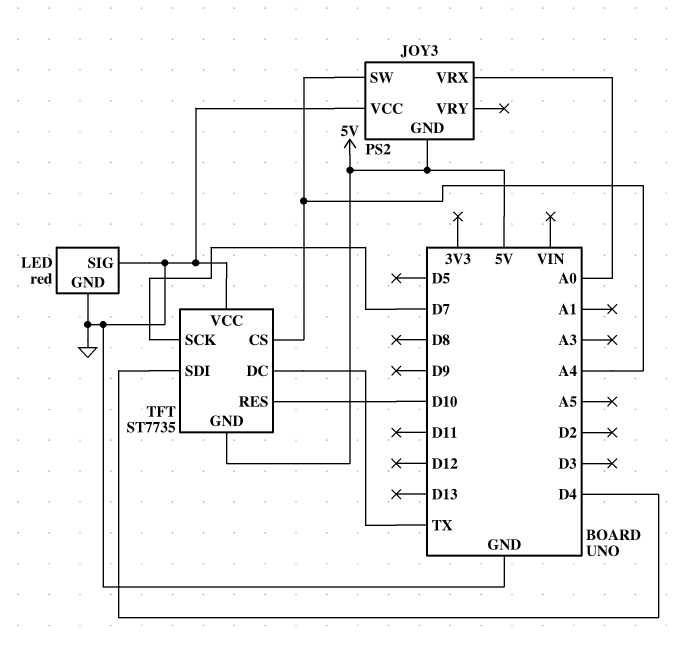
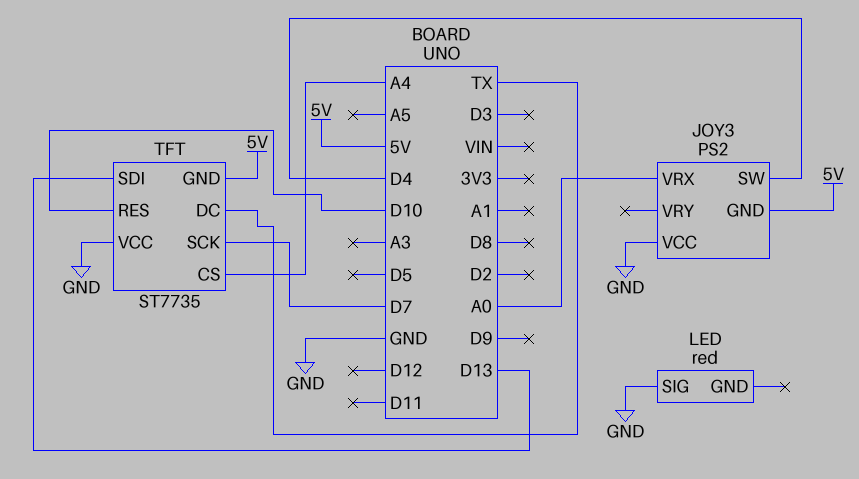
JOY3 pin SW: A4 -> D4
LED pin GND: GND -> none
TFT pin SDI: D4 -> D13

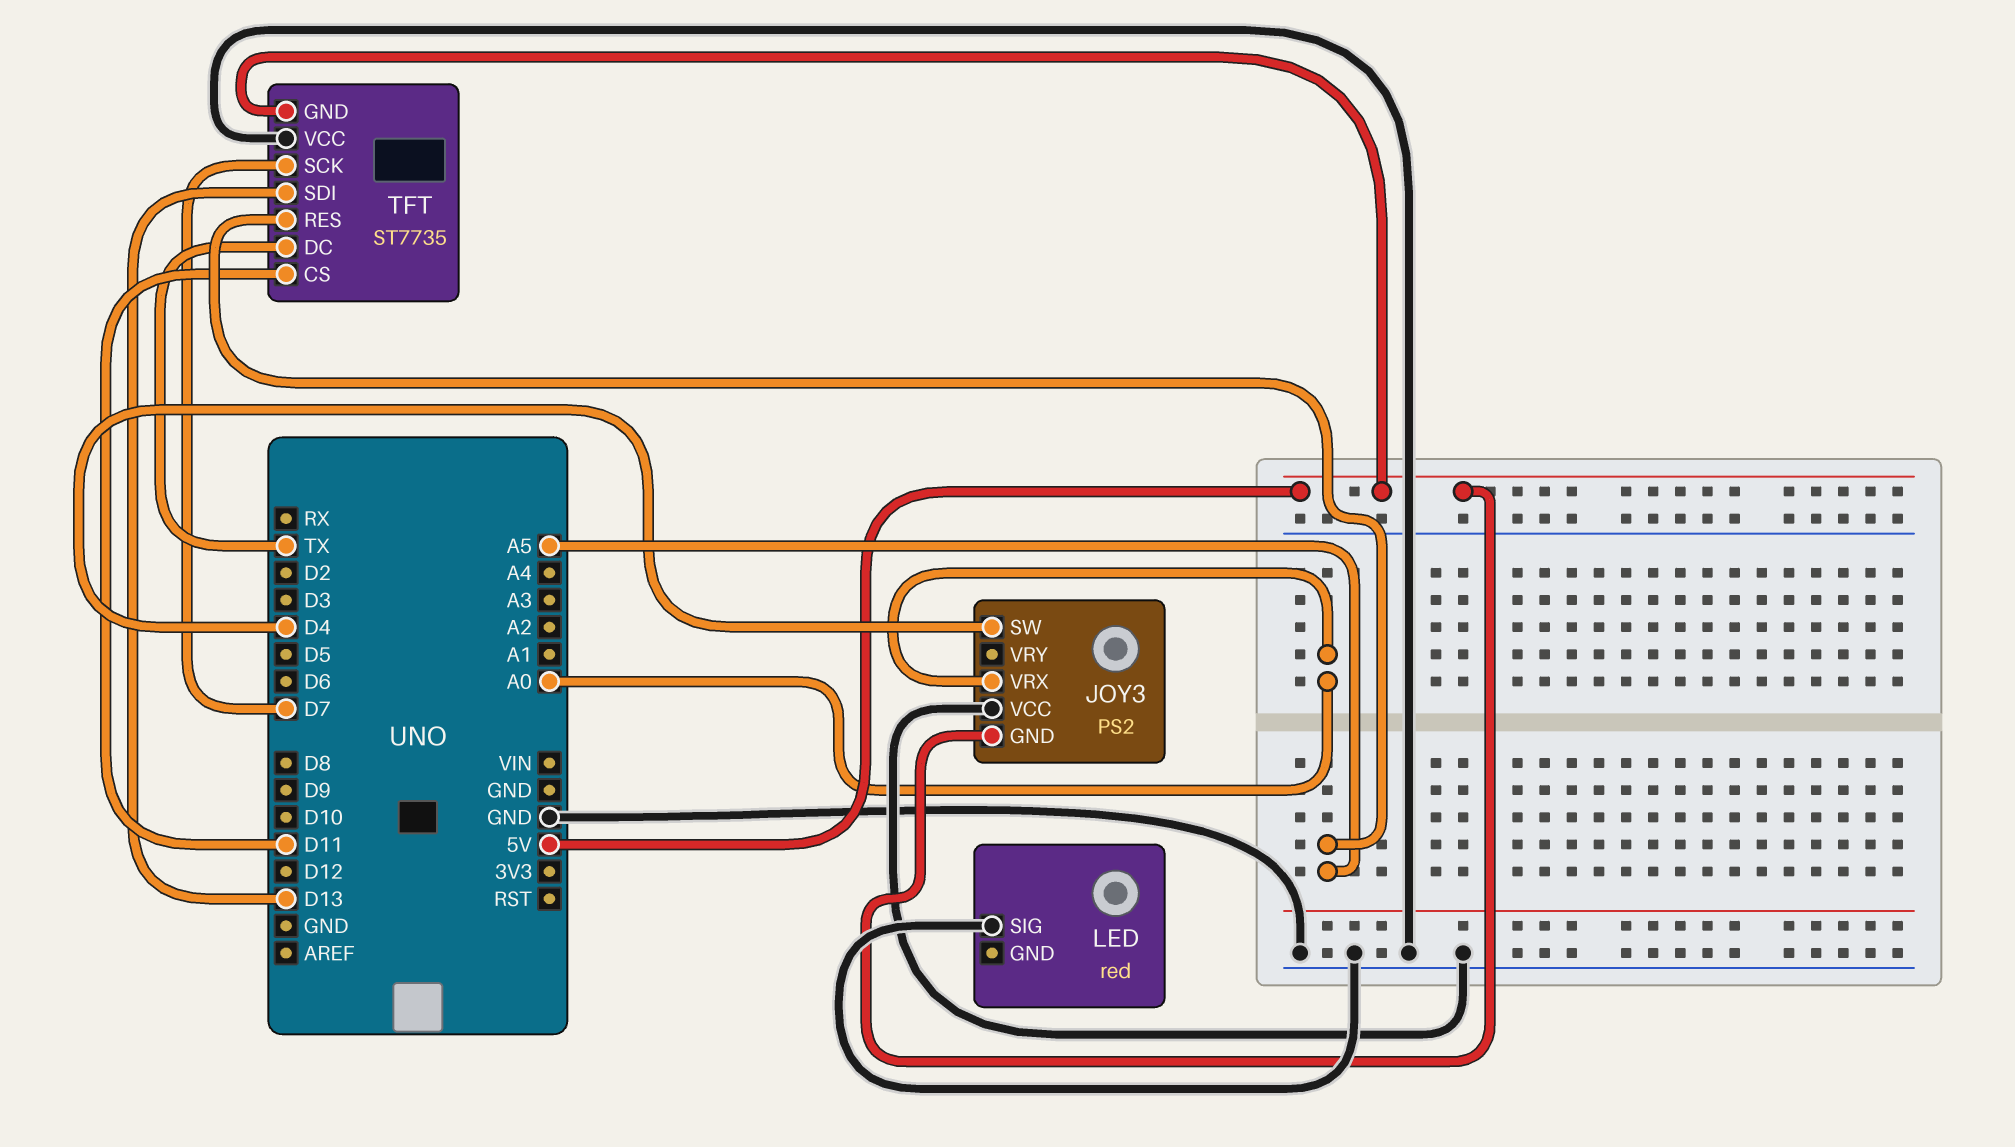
TFT pin CS: A4 -> D11
TFT pin RES: D10 -> A5

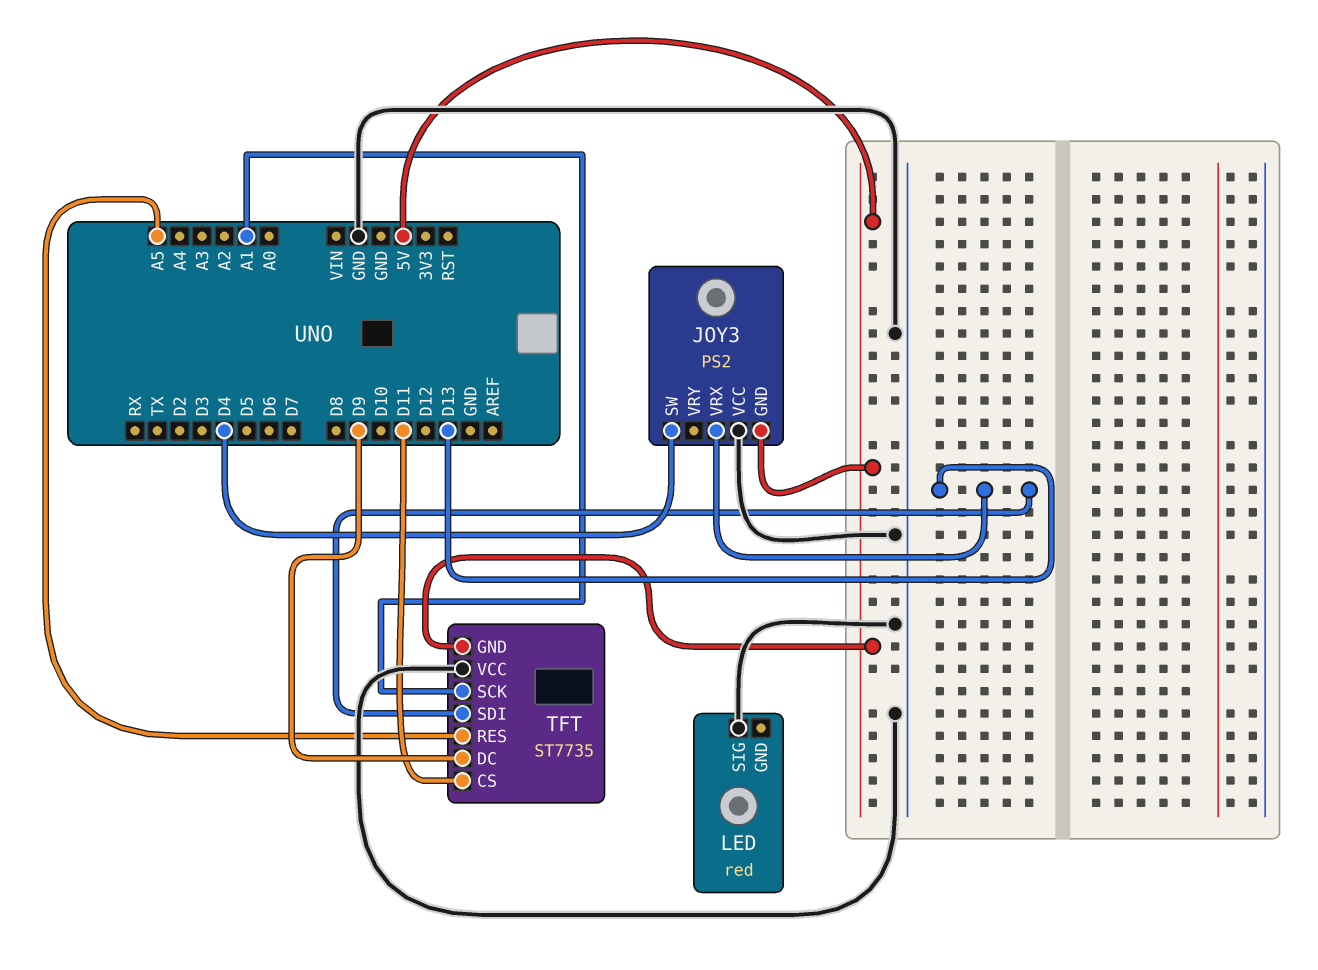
JOY3 pin VRX: A0 -> D13
TFT pin DC: TX -> D9
TFT pin SCK: D7 -> A1

